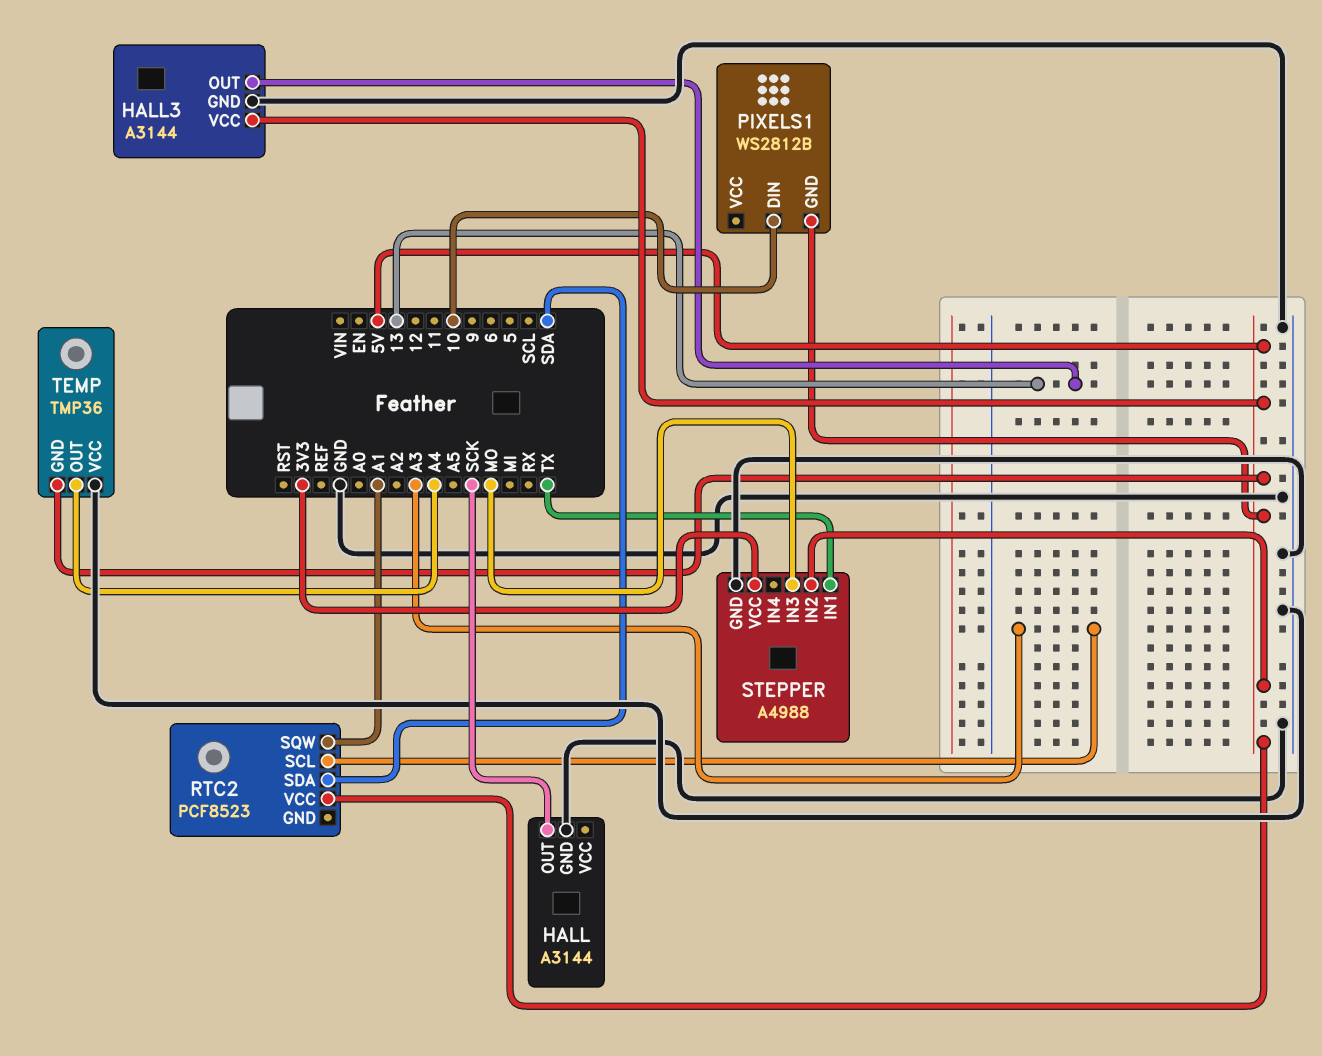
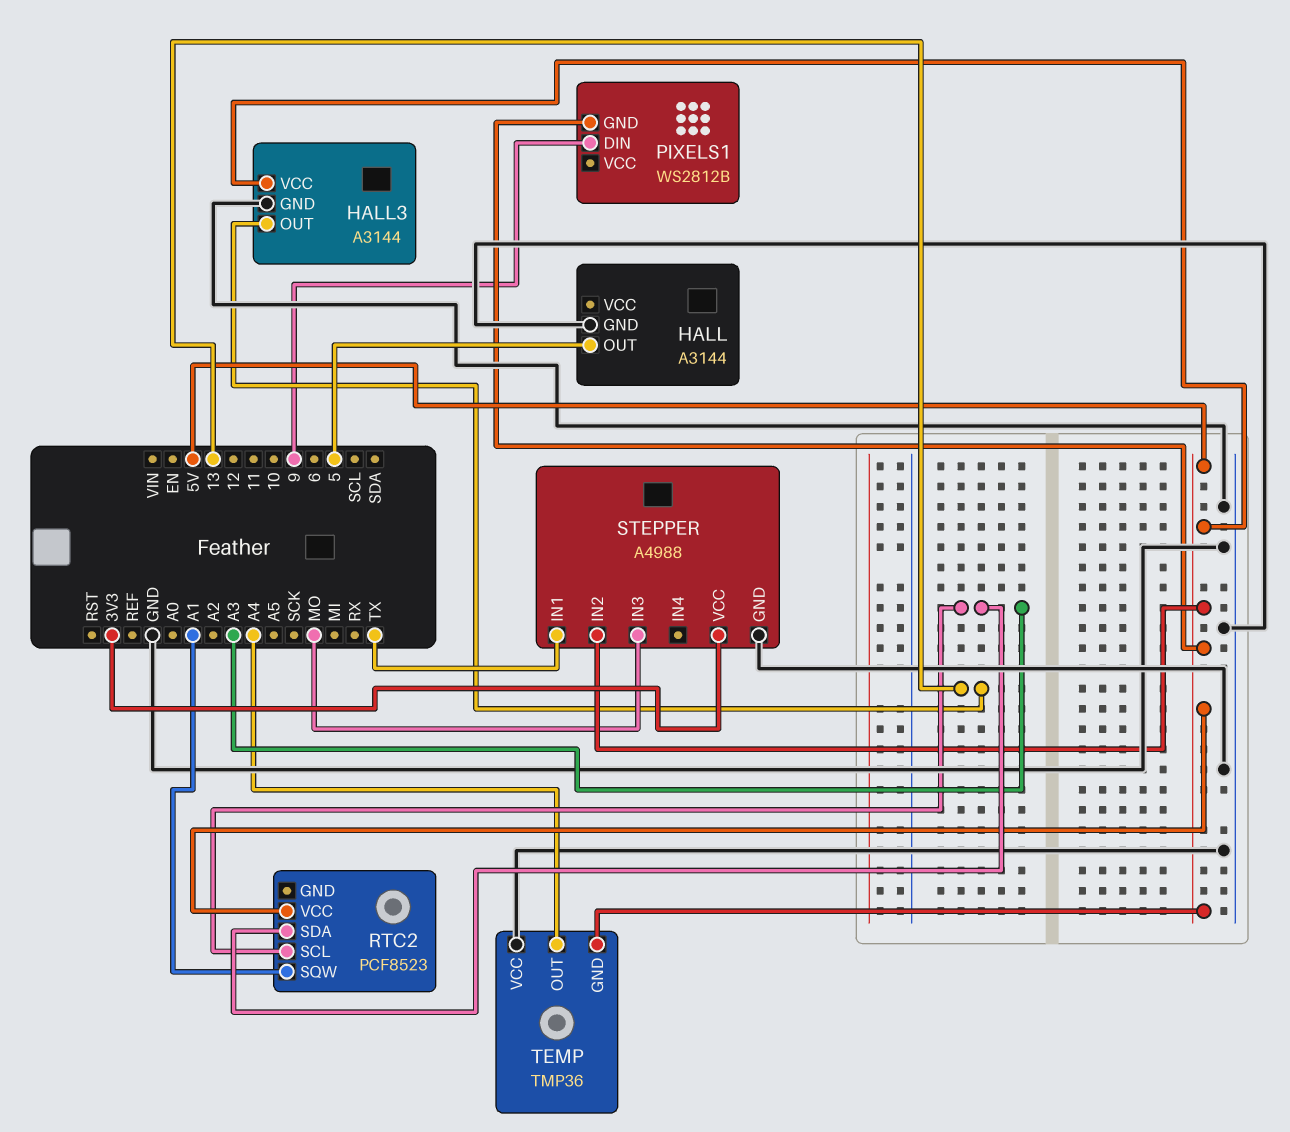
HALL pin OUT: SCK -> 5
PIXELS1 pin DIN: 10 -> 9
RTC2 pin SDA: SDA -> A3

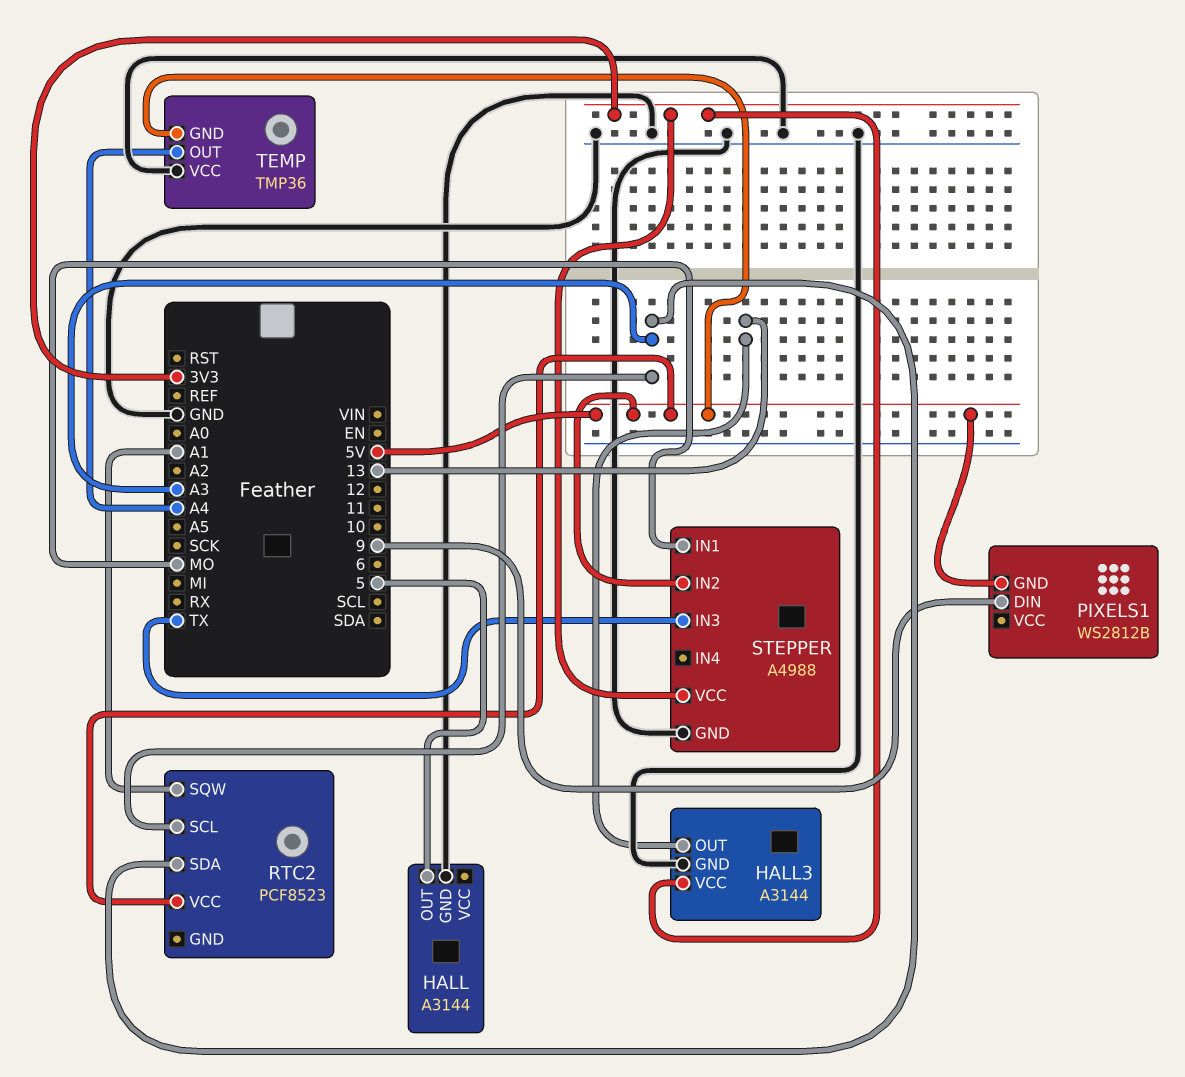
HALL3 pin VCC: 5V -> 3V3
STEPPER pin IN1: TX -> MO
STEPPER pin IN3: MO -> TX

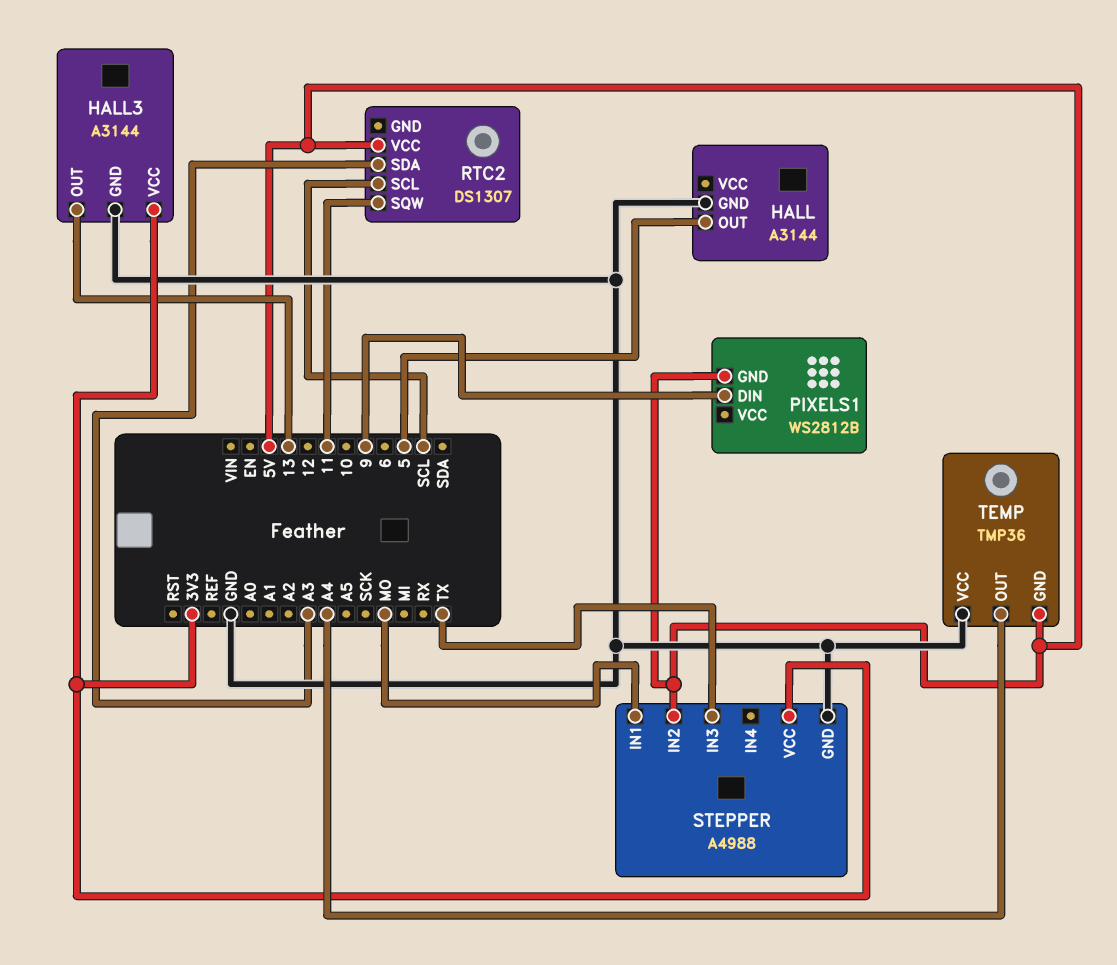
RTC2: PCF8523 -> DS1307
RTC2 pin SCL: A3 -> SCL
RTC2 pin SQW: A1 -> 11

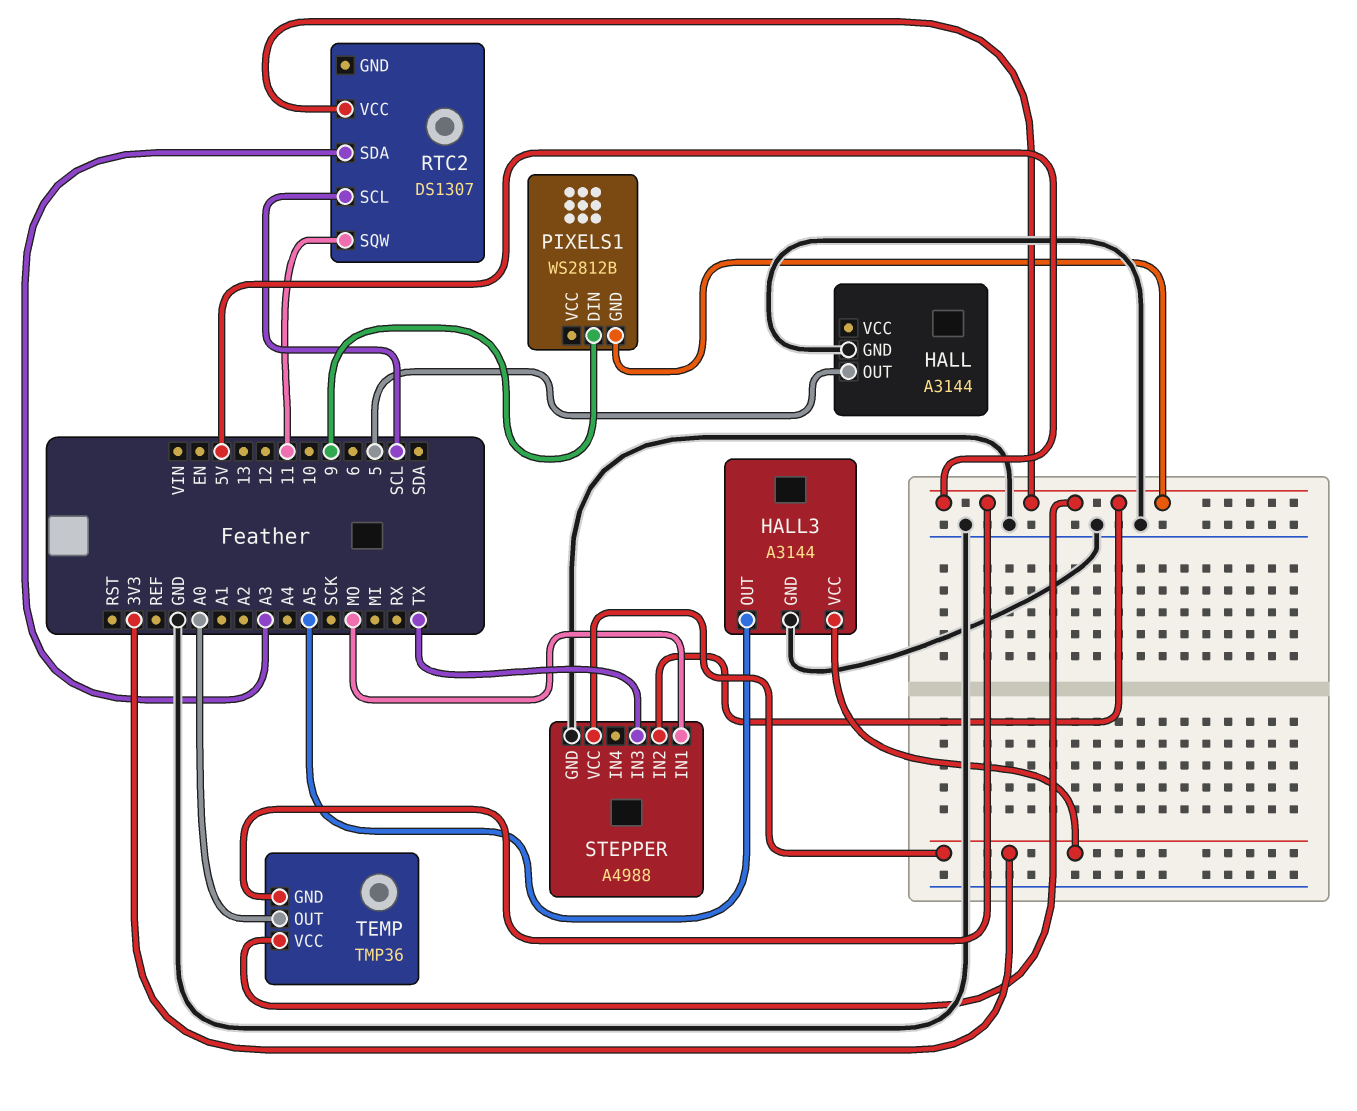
HALL3 pin OUT: 13 -> A5
TEMP pin OUT: A4 -> A0
TEMP pin VCC: GND -> 5V

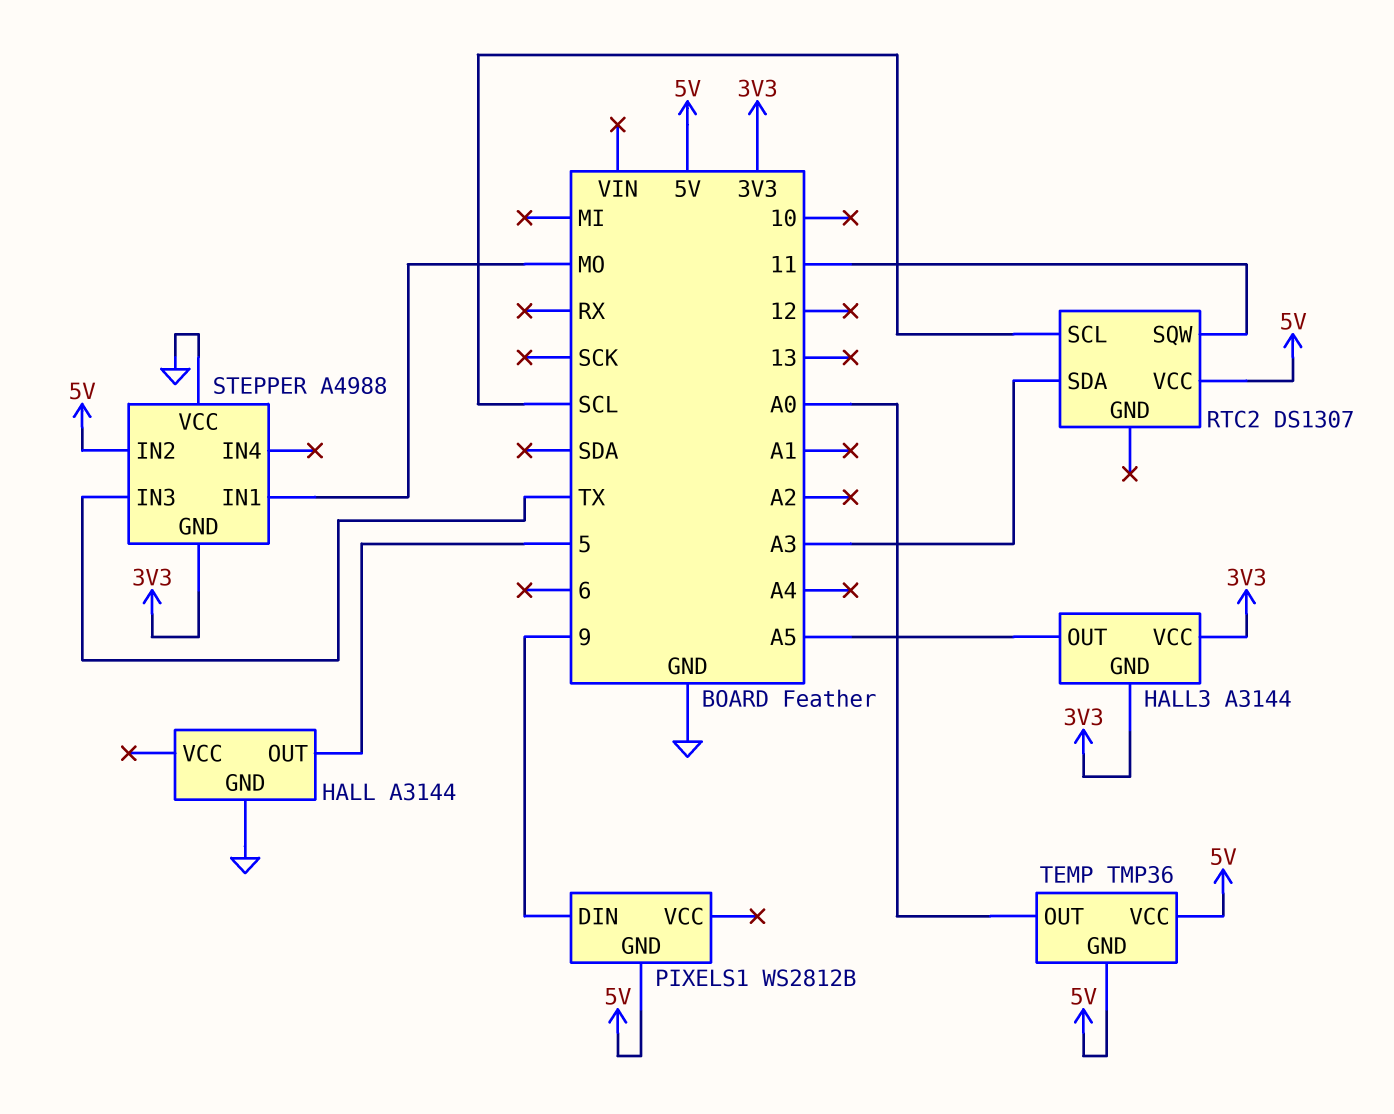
HALL3 pin GND: GND -> 3V3
STEPPER pin GND: GND -> 3V3
STEPPER pin VCC: 3V3 -> GND

